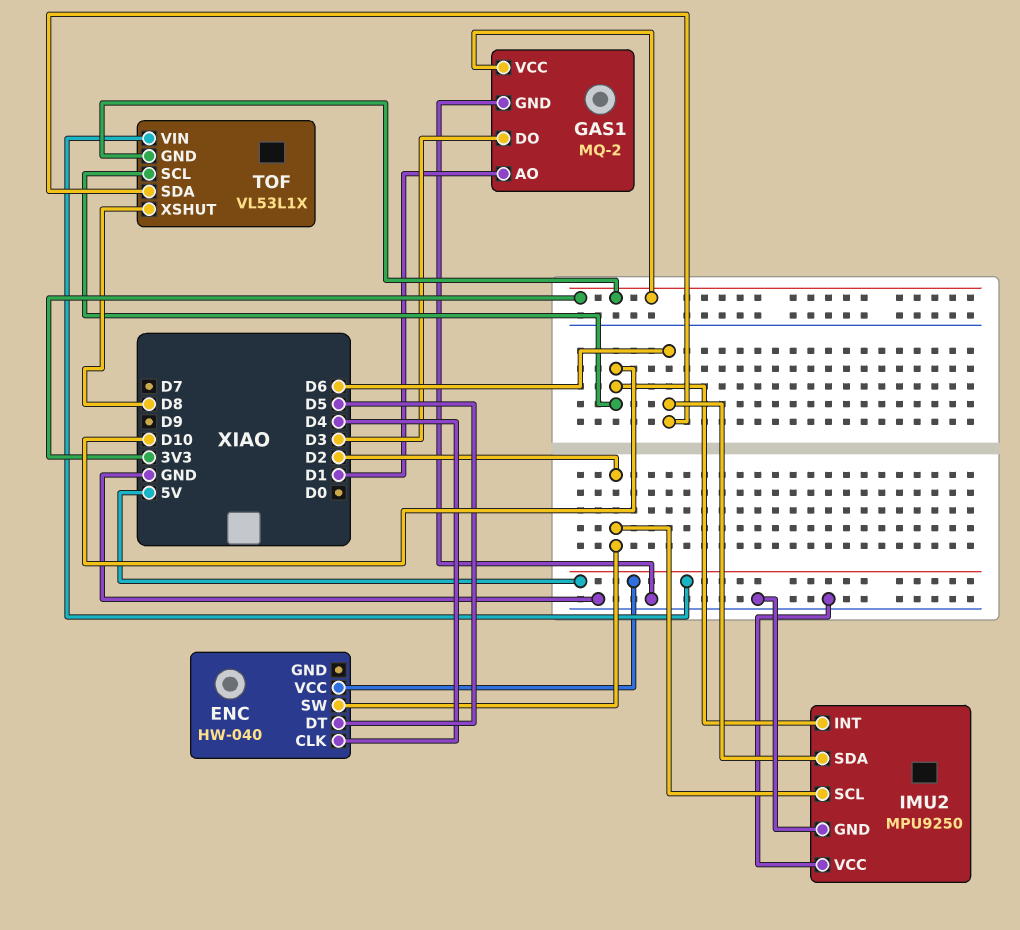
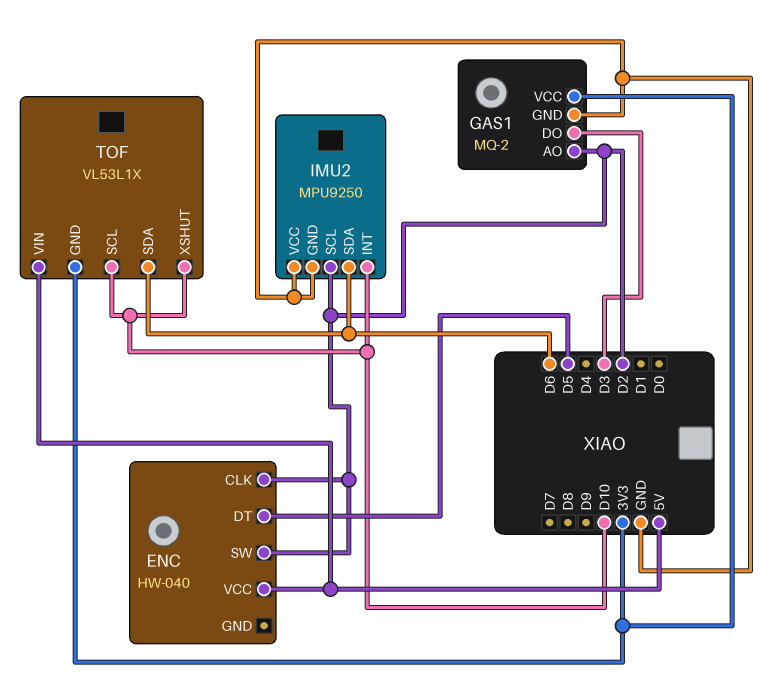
ENC pin CLK: D4 -> D2
GAS1 pin AO: D1 -> D2
TOF pin XSHUT: D8 -> D10

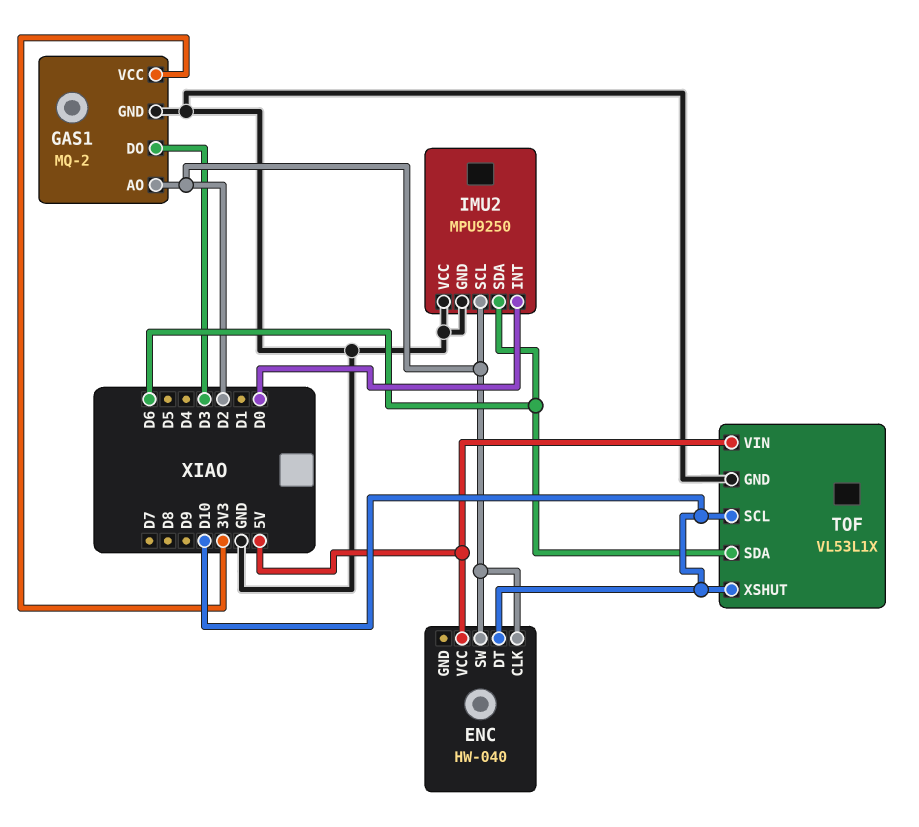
ENC pin DT: D5 -> D10
IMU2 pin INT: D10 -> D0
TOF pin GND: 3V3 -> GND

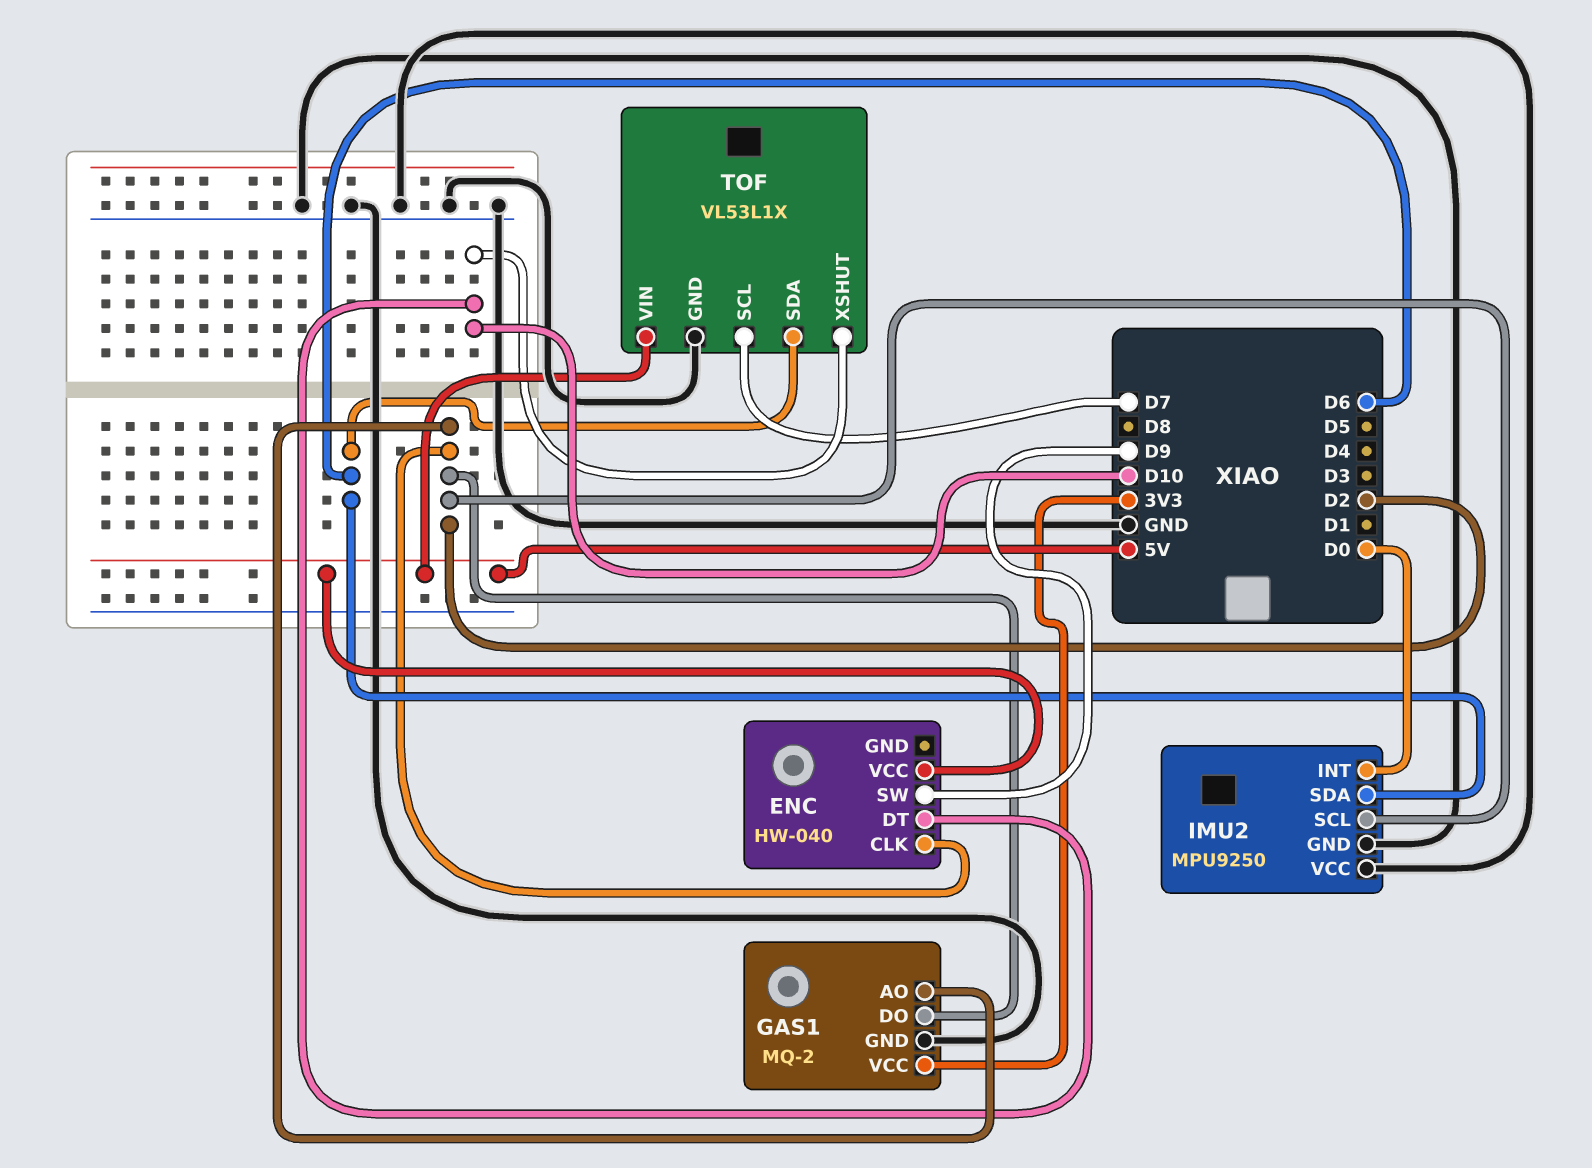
ENC pin SW: D2 -> D9
GAS1 pin DO: D3 -> D2
TOF pin SCL: D10 -> D7

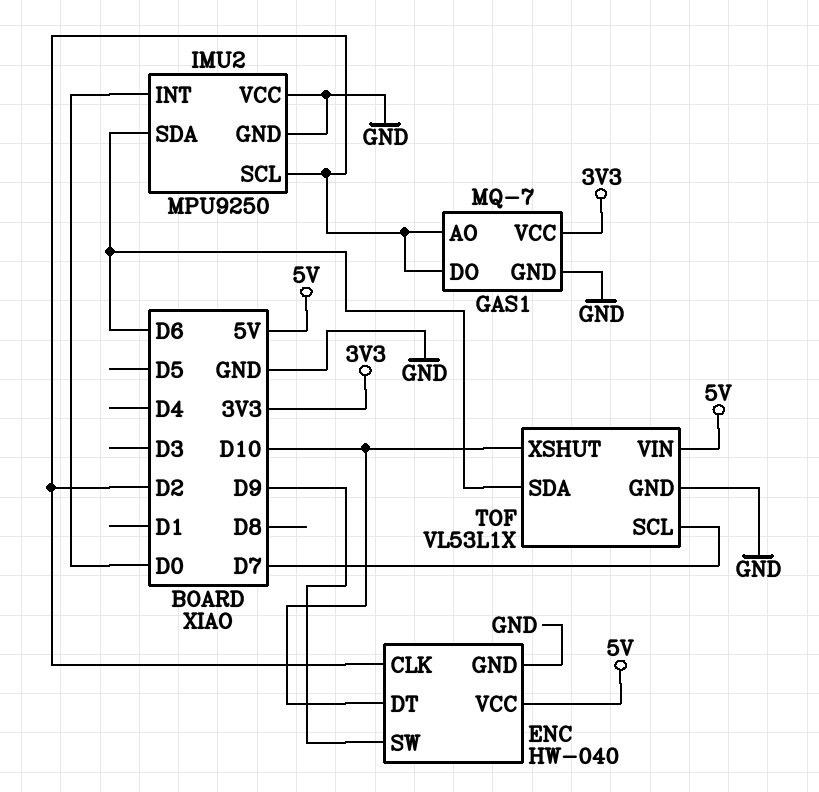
ENC pin GND: none -> GND
GAS1: MQ-2 -> MQ-7

